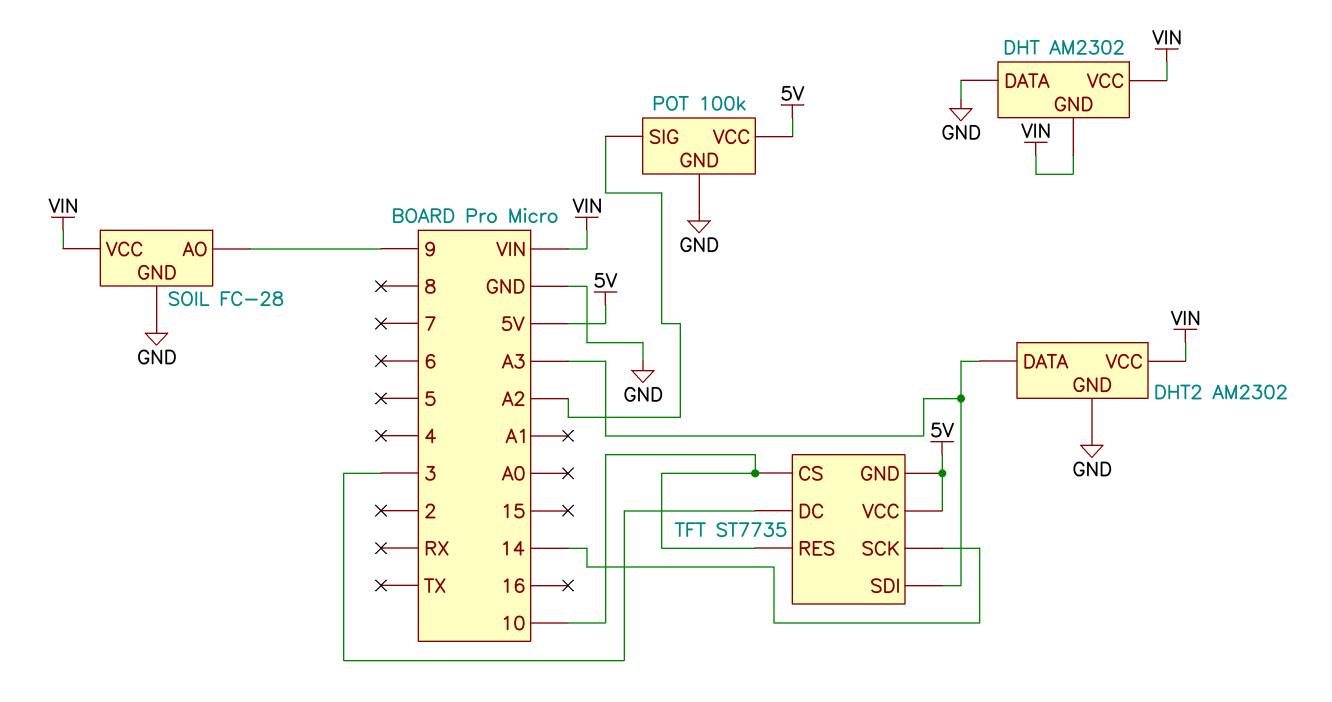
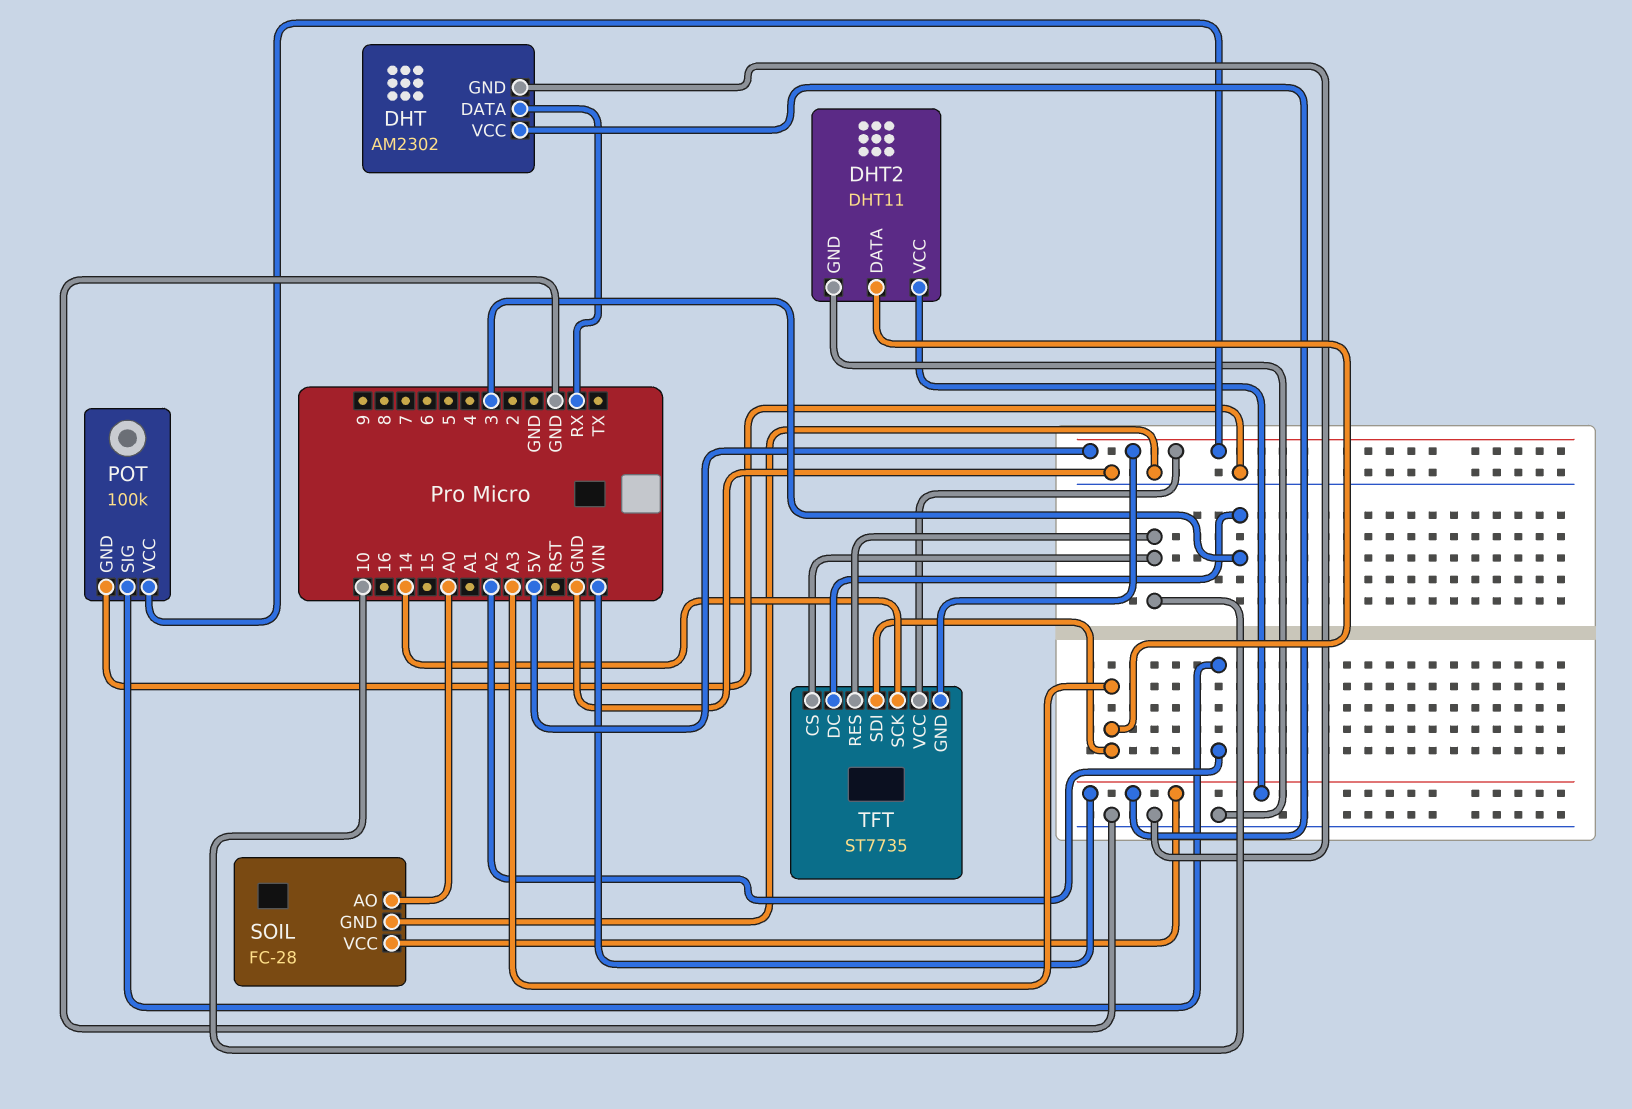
DHT pin DATA: GND -> RX
DHT pin GND: VIN -> GND
DHT2: AM2302 -> DHT11
SOIL pin AO: 9 -> A0

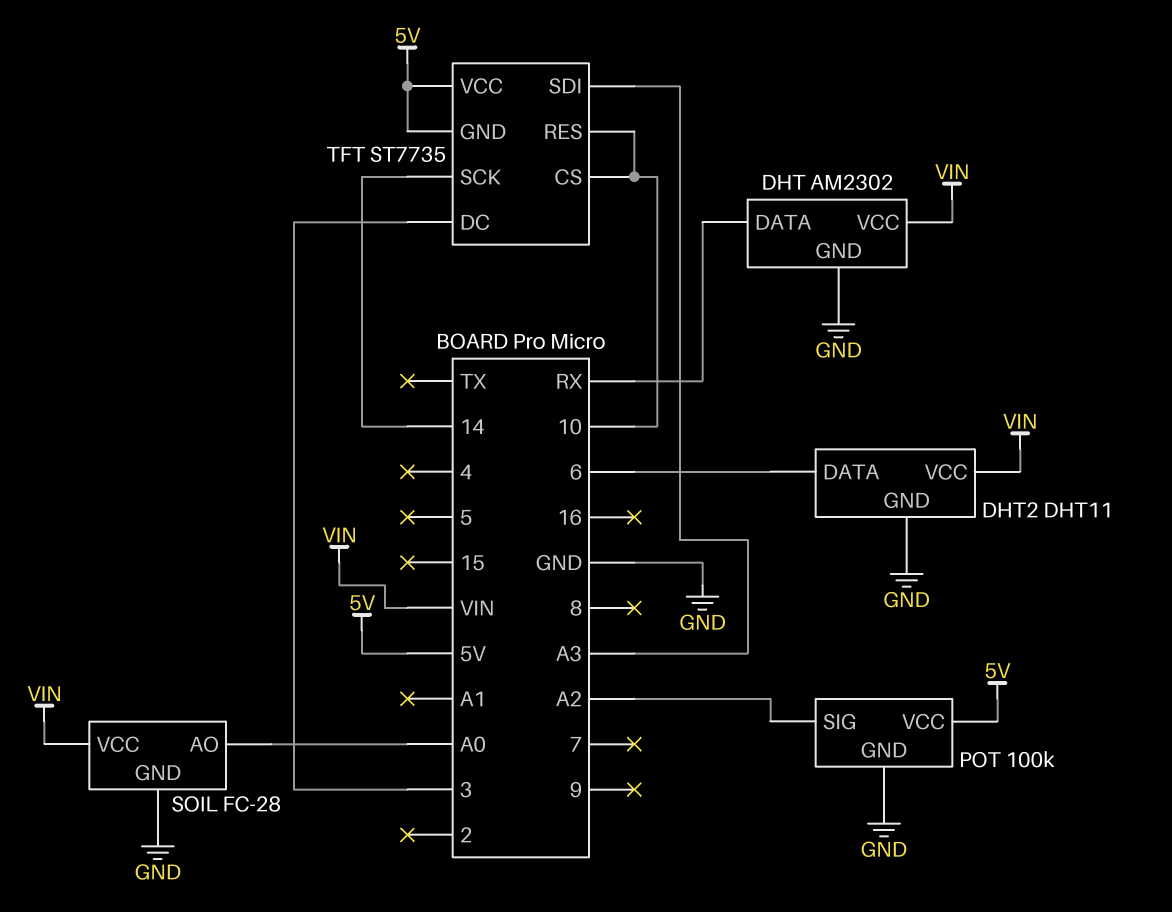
DHT2 pin DATA: A3 -> 6

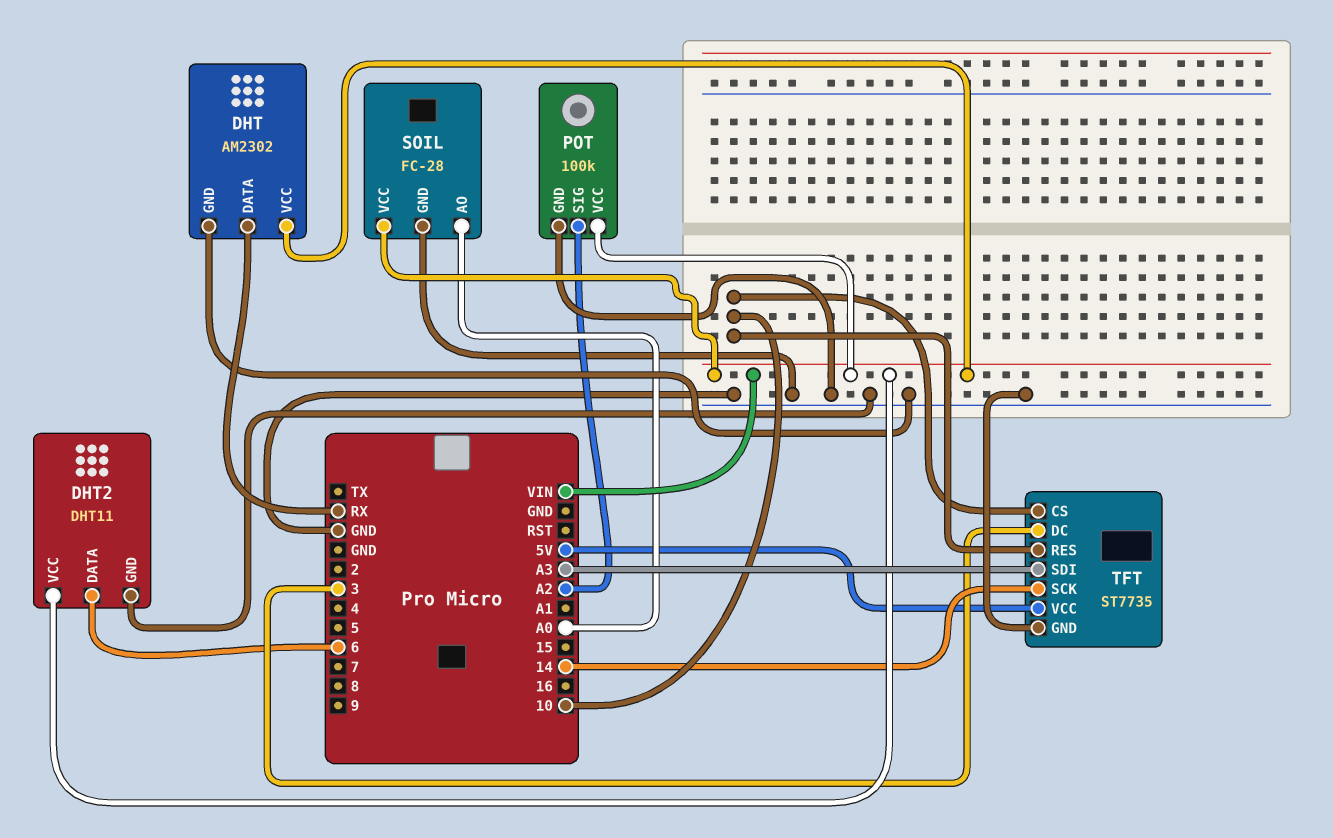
POT pin VCC: 5V -> VIN
TFT pin GND: 5V -> GND

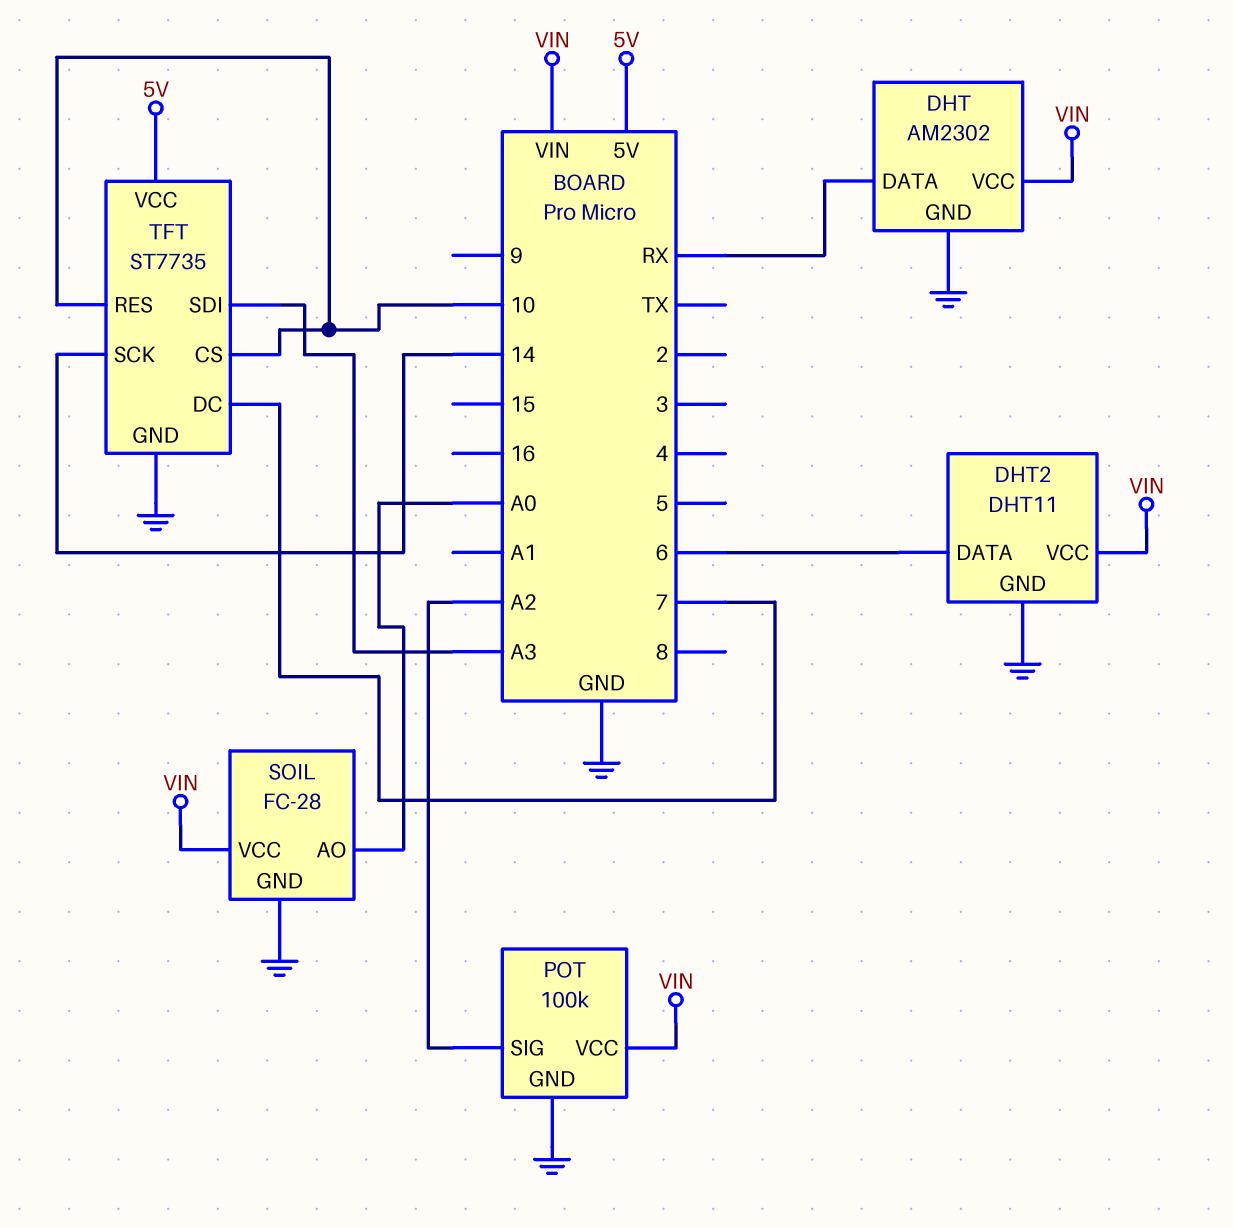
TFT pin DC: 3 -> 7

